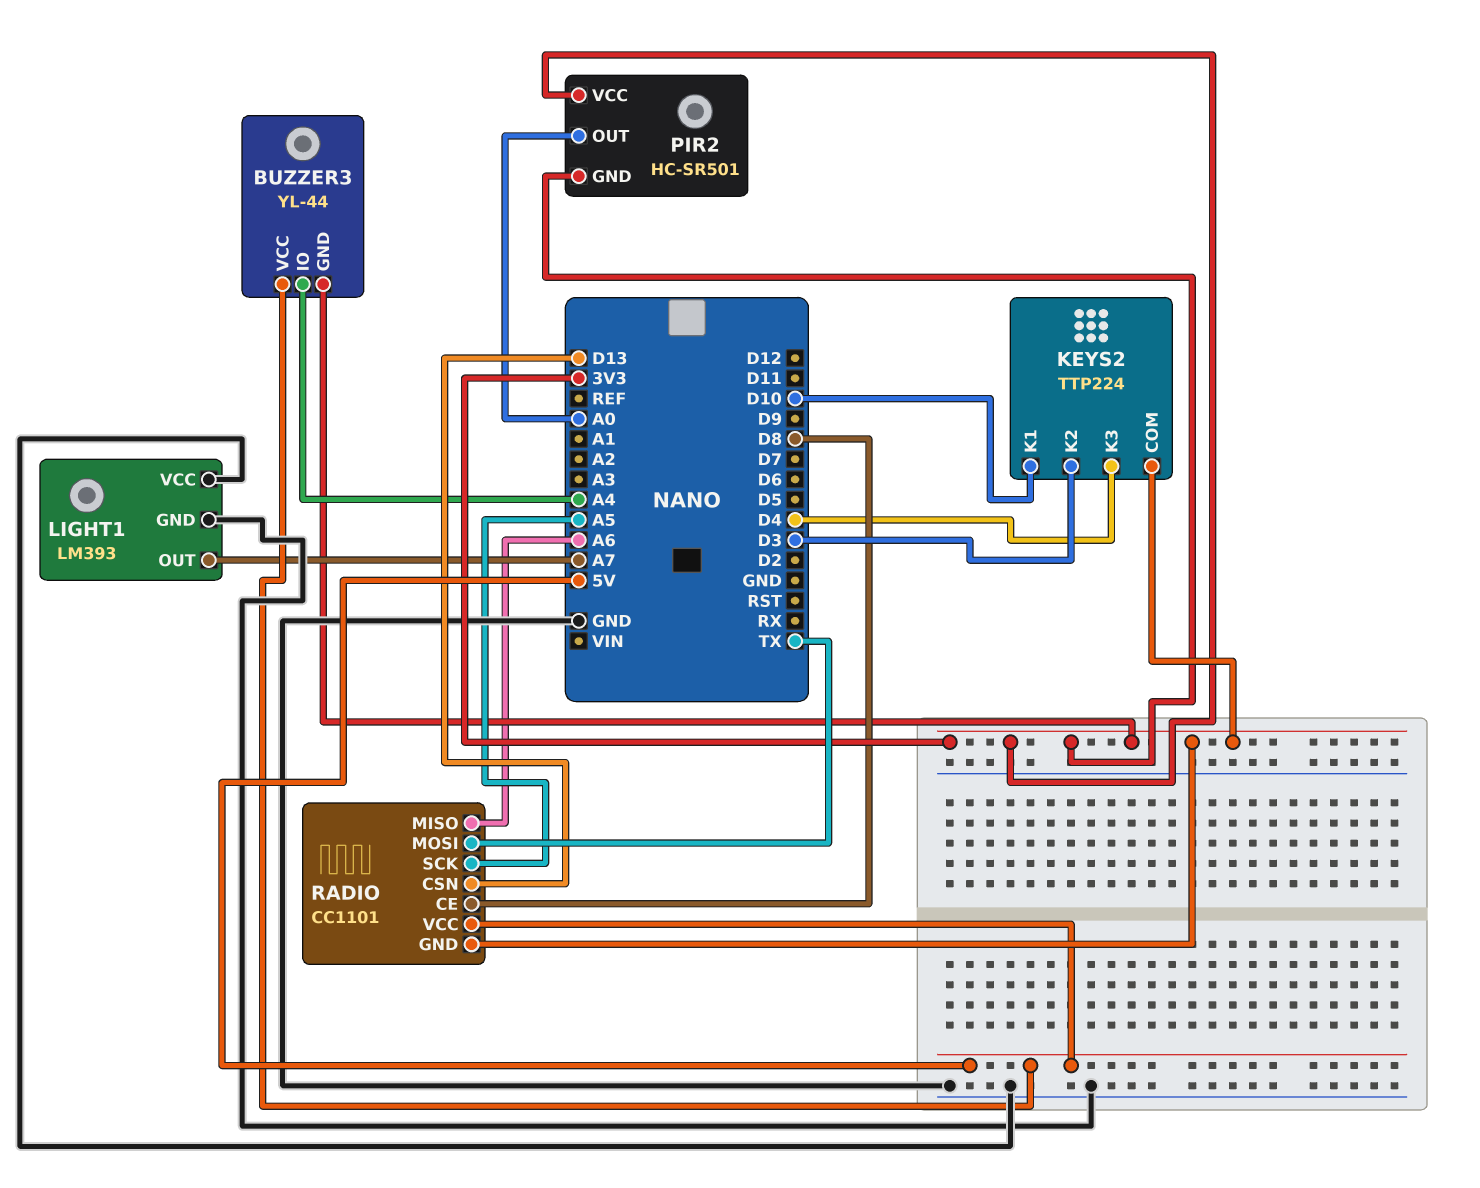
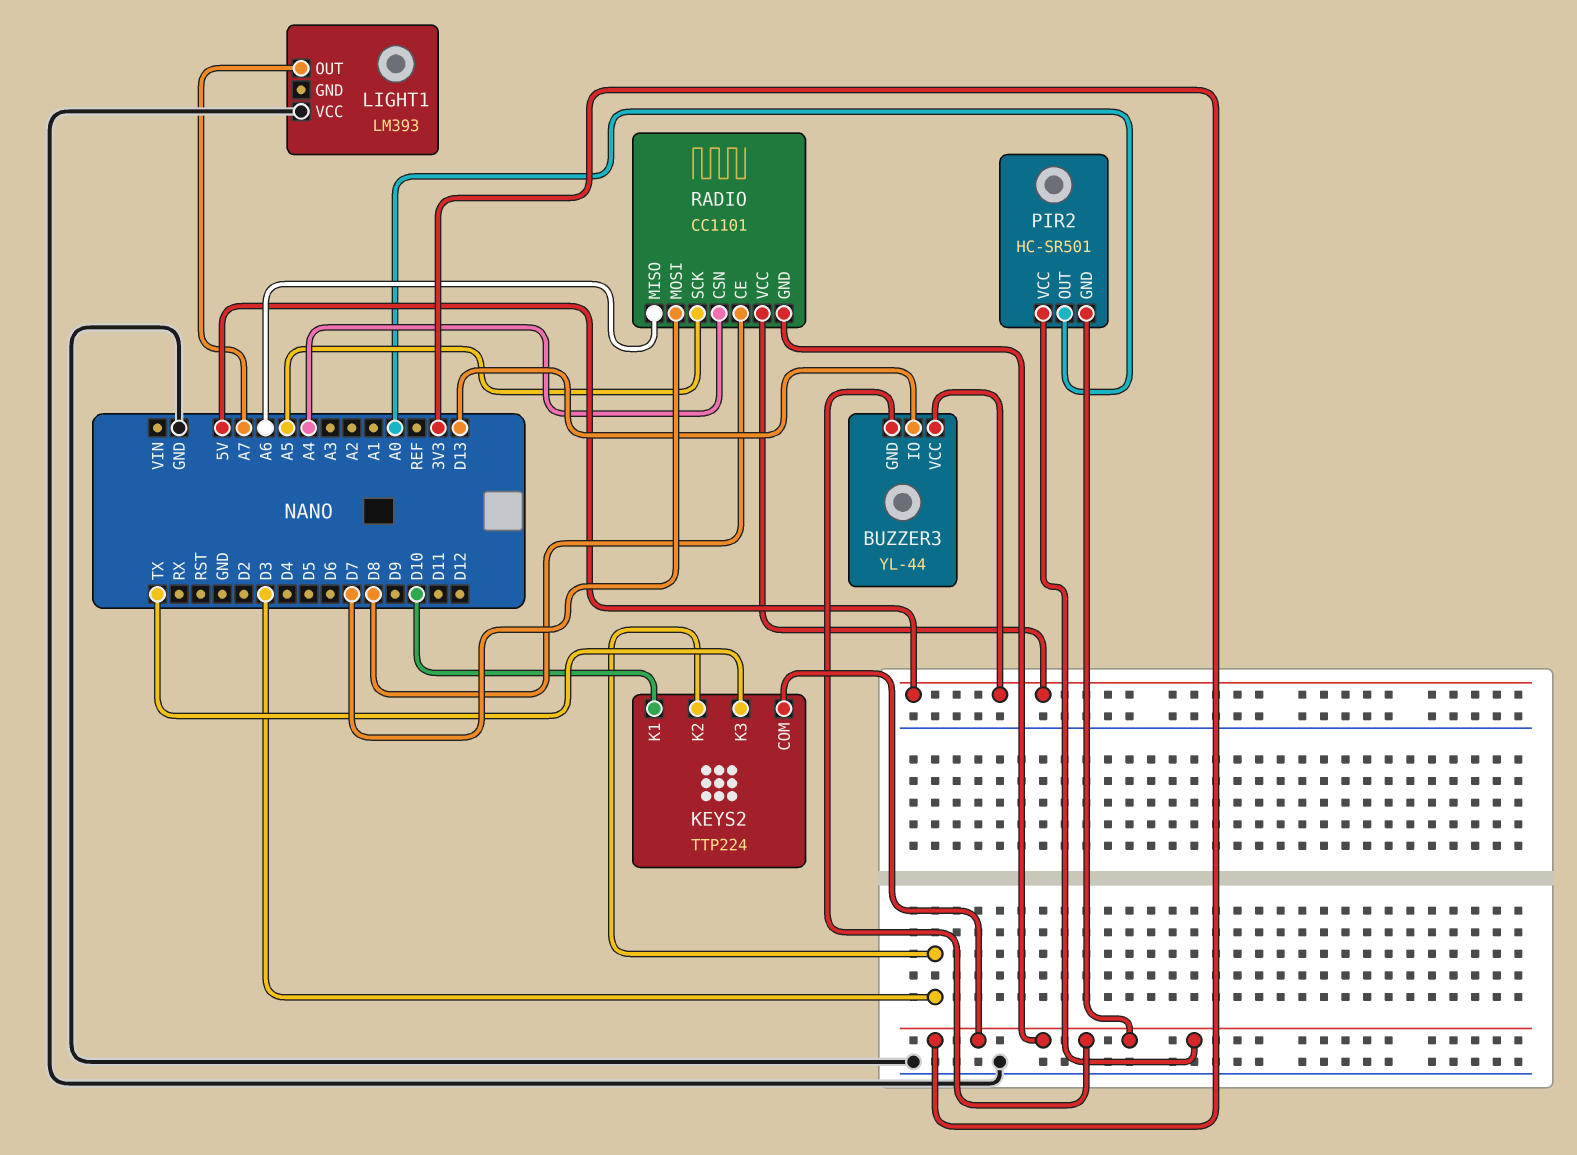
BUZZER3 pin IO: A4 -> D13
KEYS2 pin K3: D4 -> TX
LIGHT1 pin GND: GND -> none
RADIO pin CSN: D13 -> A4
RADIO pin MOSI: TX -> D7

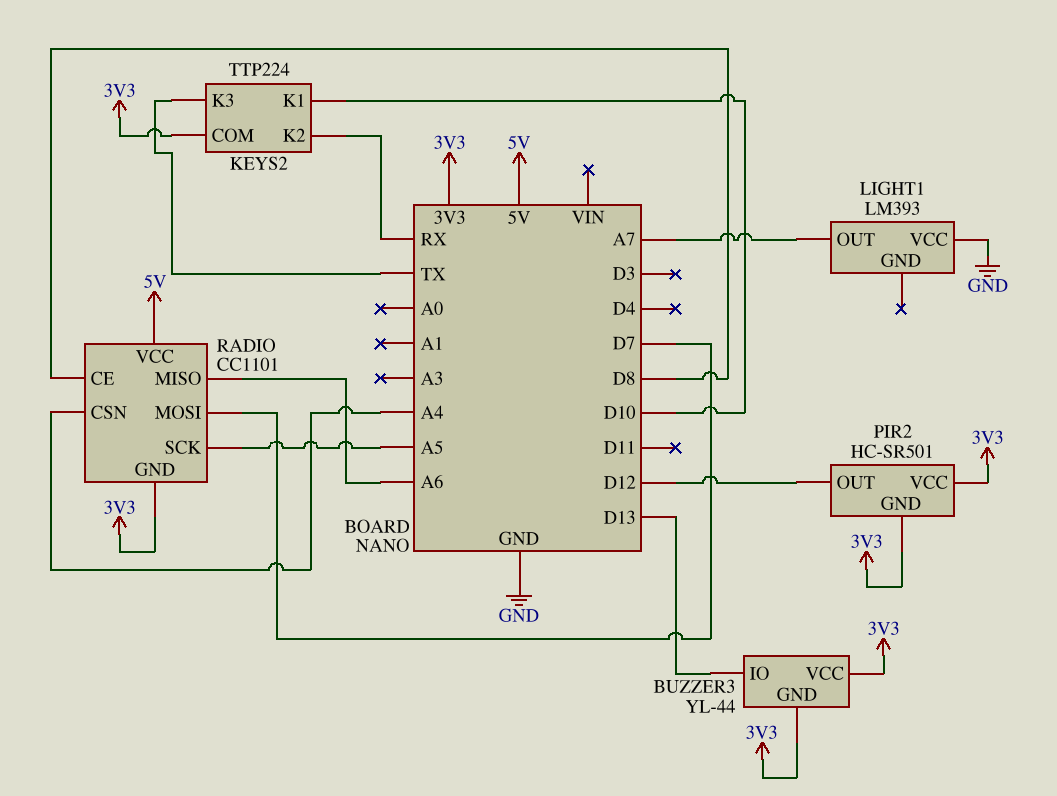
BUZZER3 pin VCC: 5V -> 3V3
KEYS2 pin K2: D3 -> RX
PIR2 pin OUT: A0 -> D12

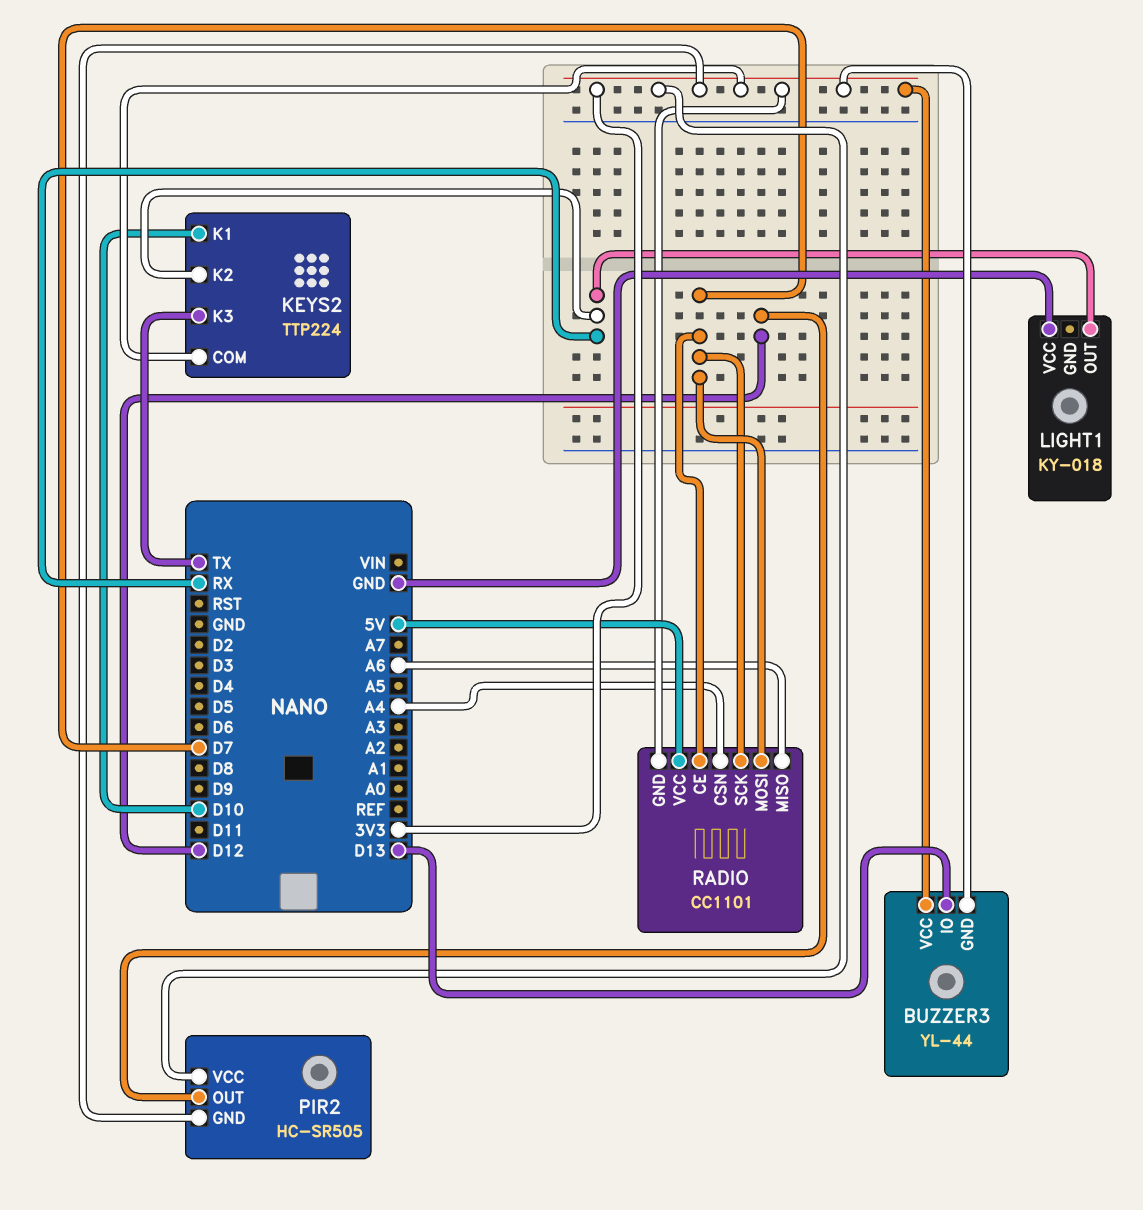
LIGHT1: LM393 -> KY-018
LIGHT1 pin OUT: A7 -> RX
PIR2: HC-SR501 -> HC-SR505
RADIO pin CE: D8 -> D7
RADIO pin SCK: A5 -> D7

